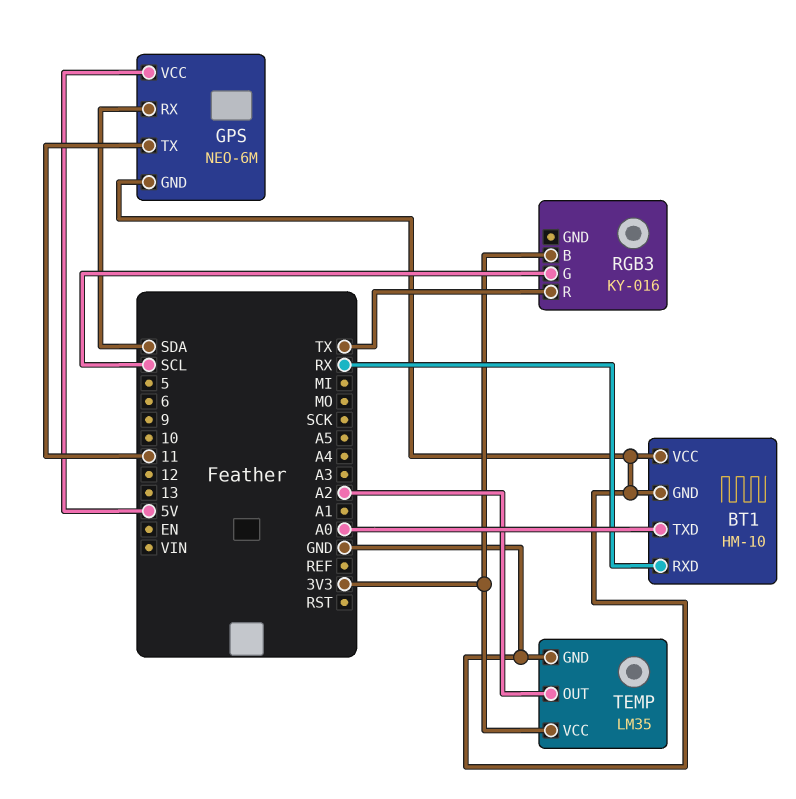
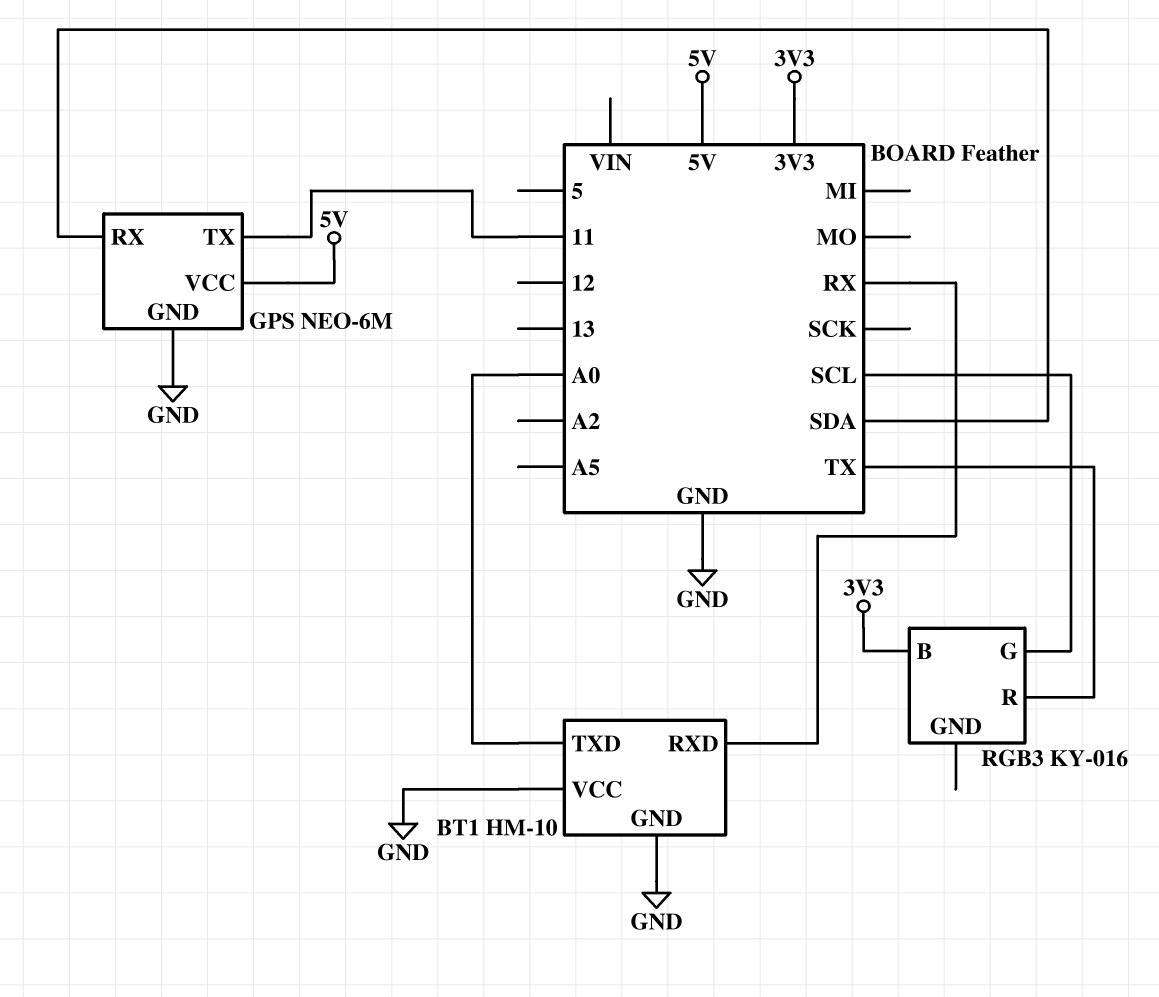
TEMP: LM35 -> none
TEMP pin GND: GND -> none
TEMP pin OUT: A2 -> none
TEMP pin VCC: 3V3 -> none

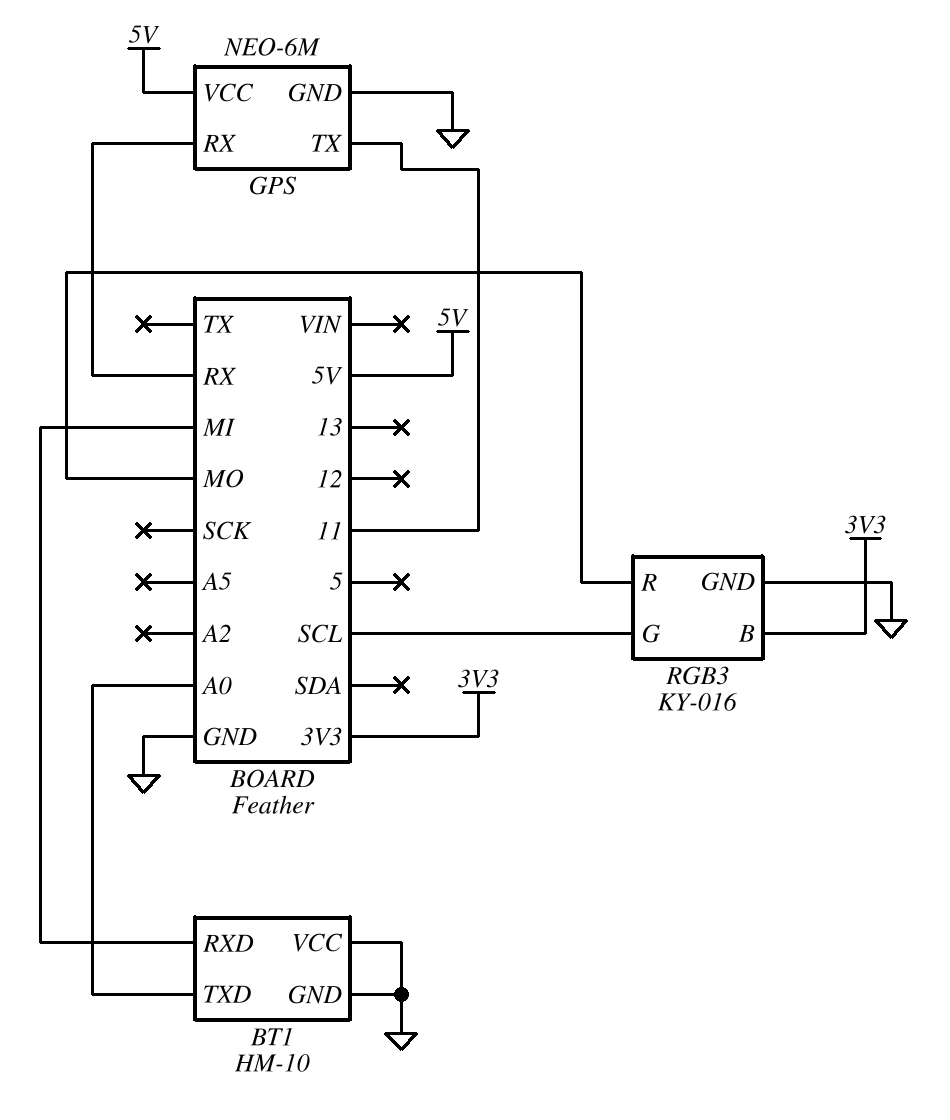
BT1 pin RXD: RX -> MI
GPS pin RX: SDA -> RX
RGB3 pin GND: none -> GND
RGB3 pin R: TX -> MO

